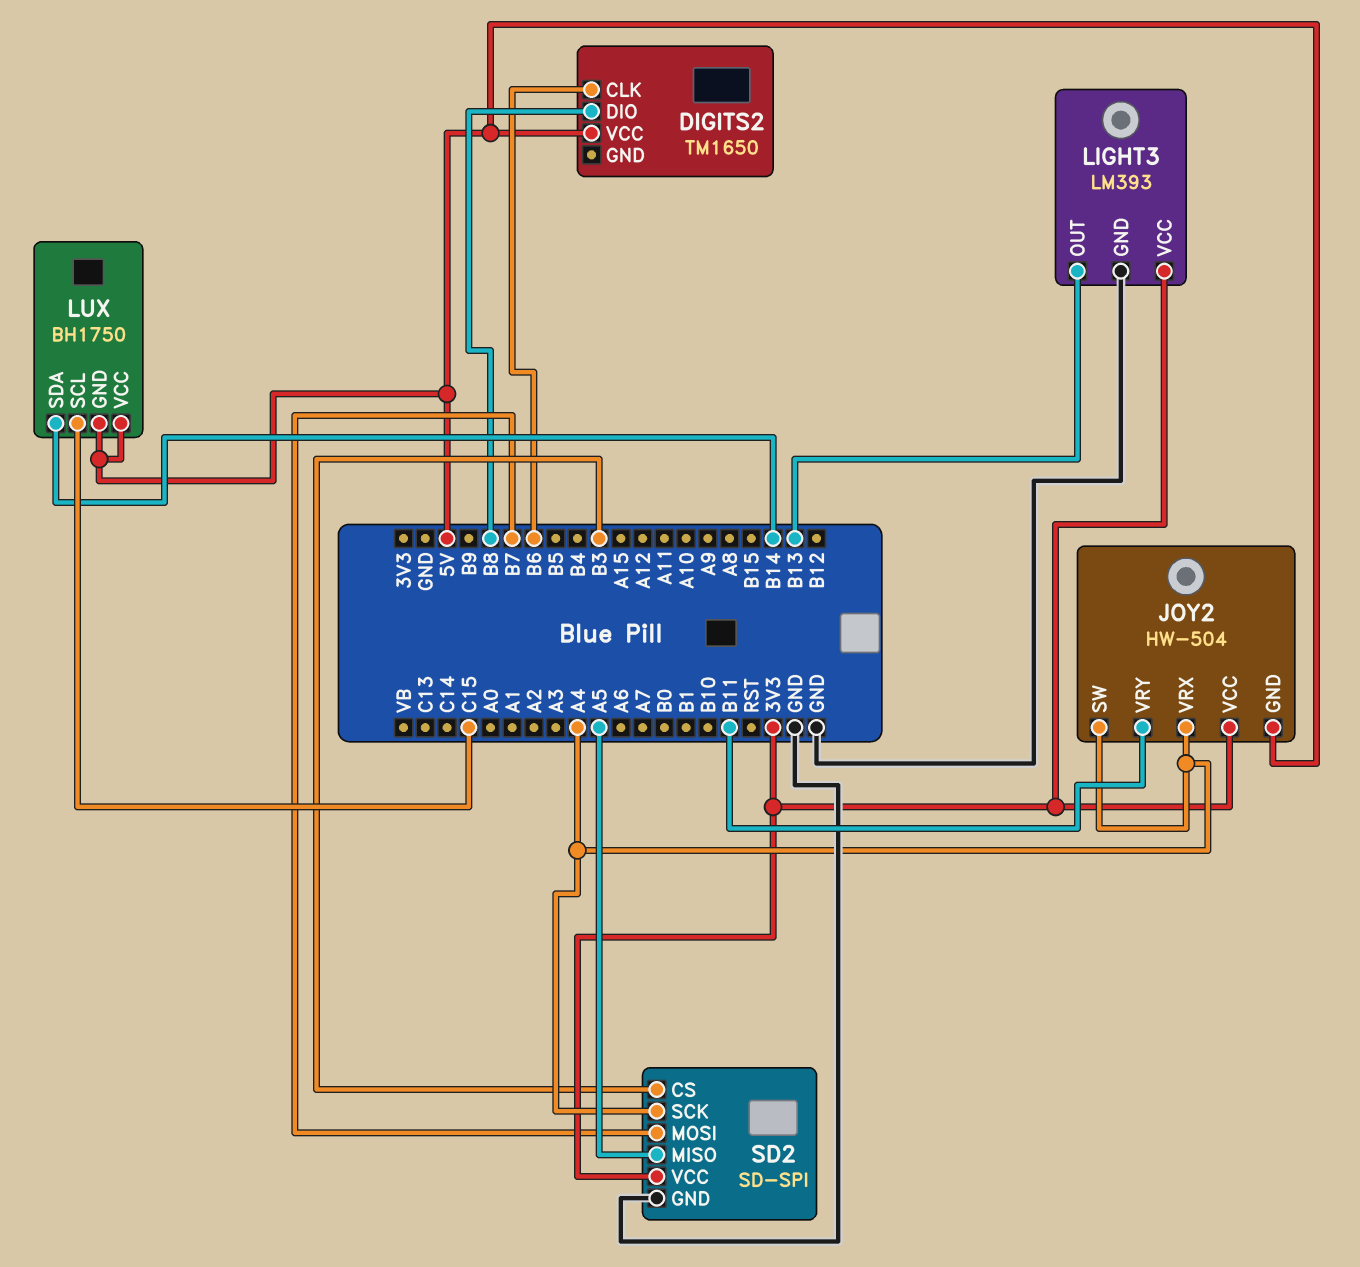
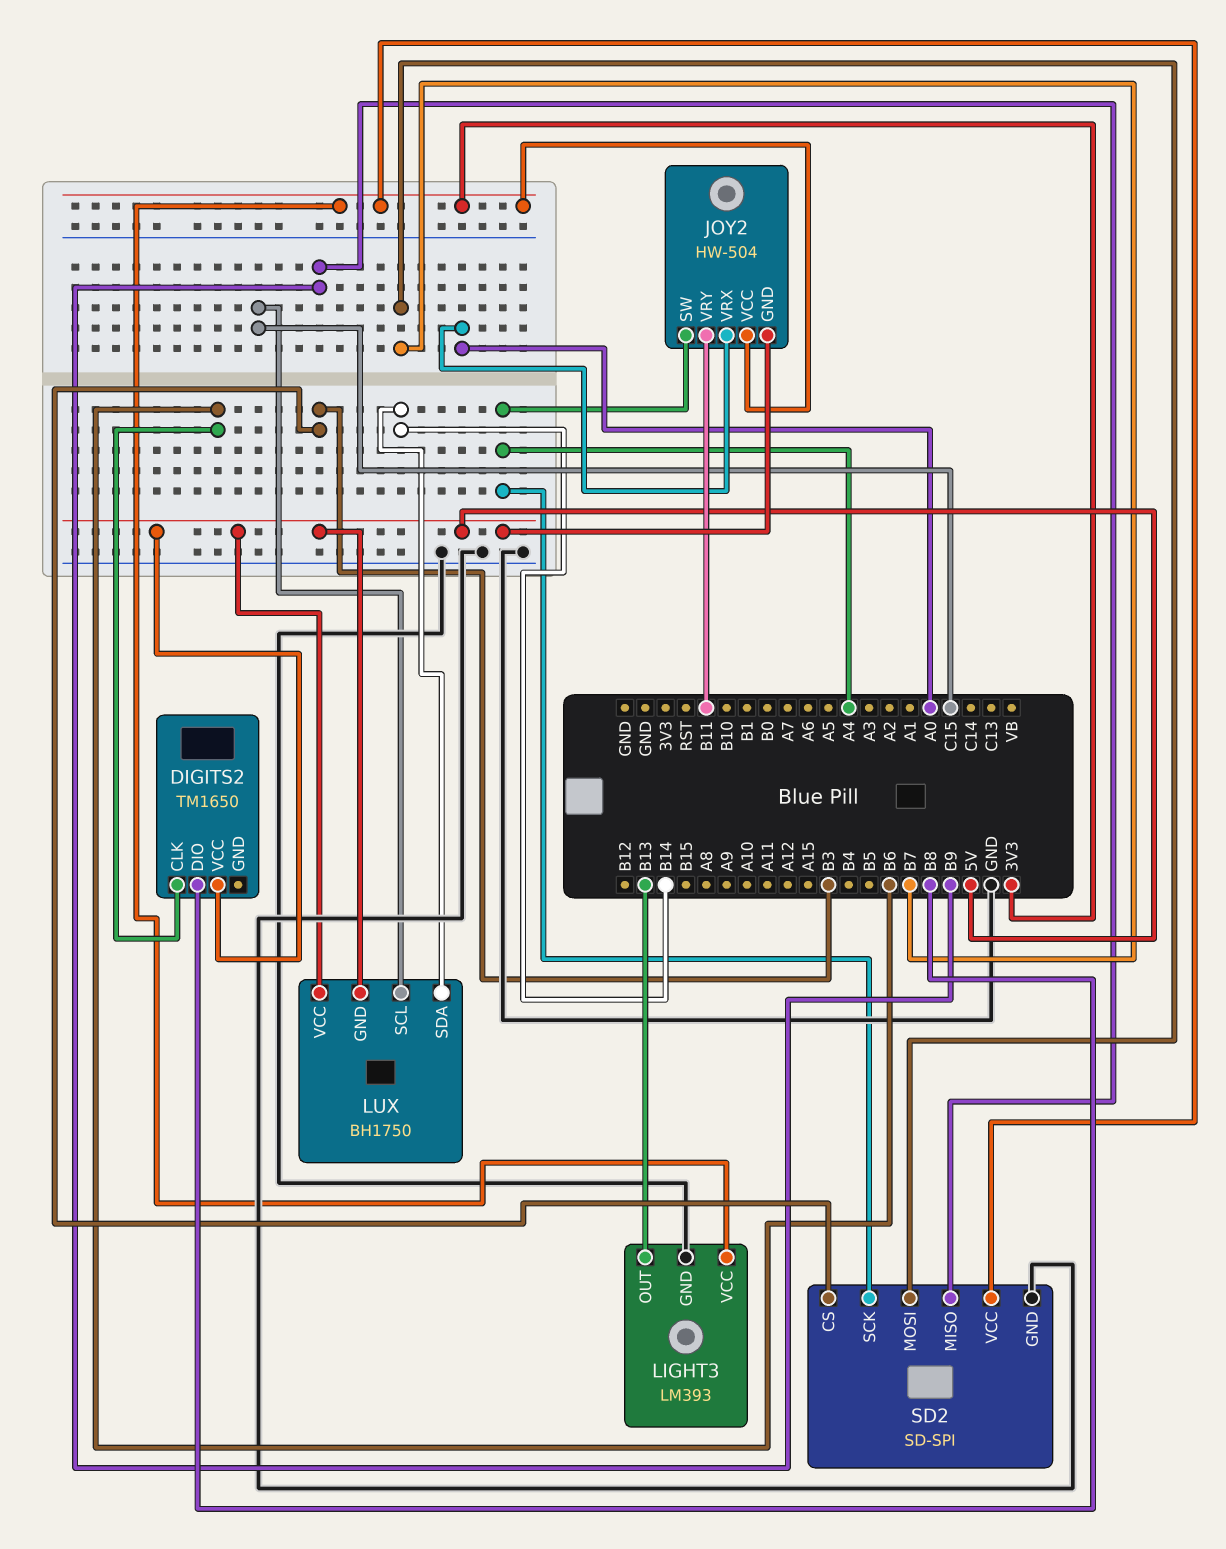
JOY2 pin VRX: A4 -> A0
SD2 pin MISO: A5 -> B9

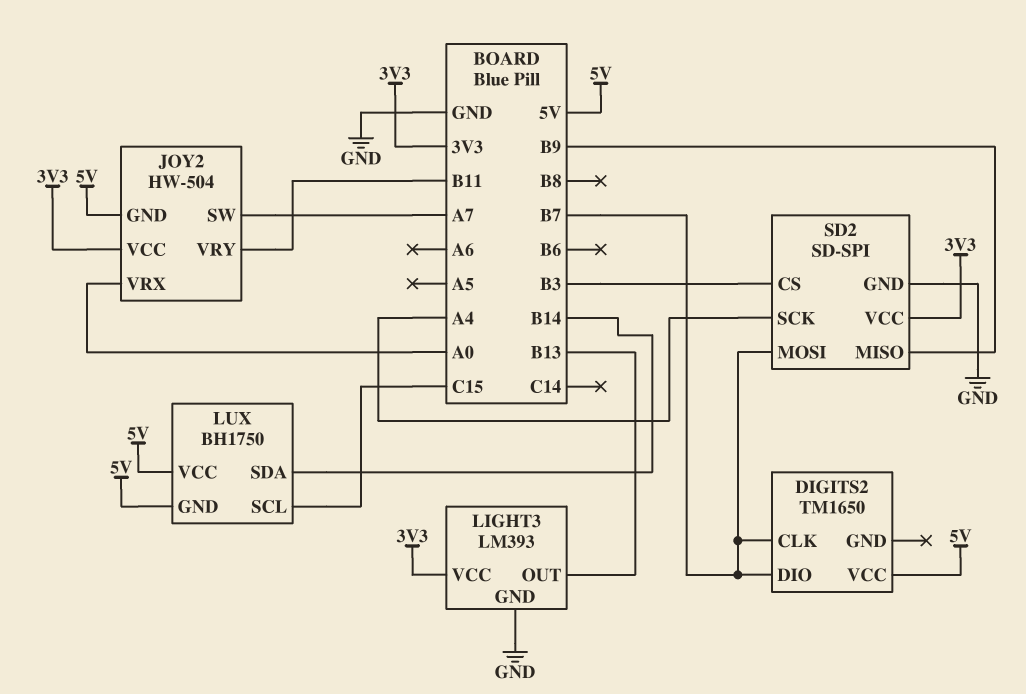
DIGITS2 pin CLK: B6 -> B7
DIGITS2 pin DIO: B8 -> B7
JOY2 pin SW: A4 -> A7

